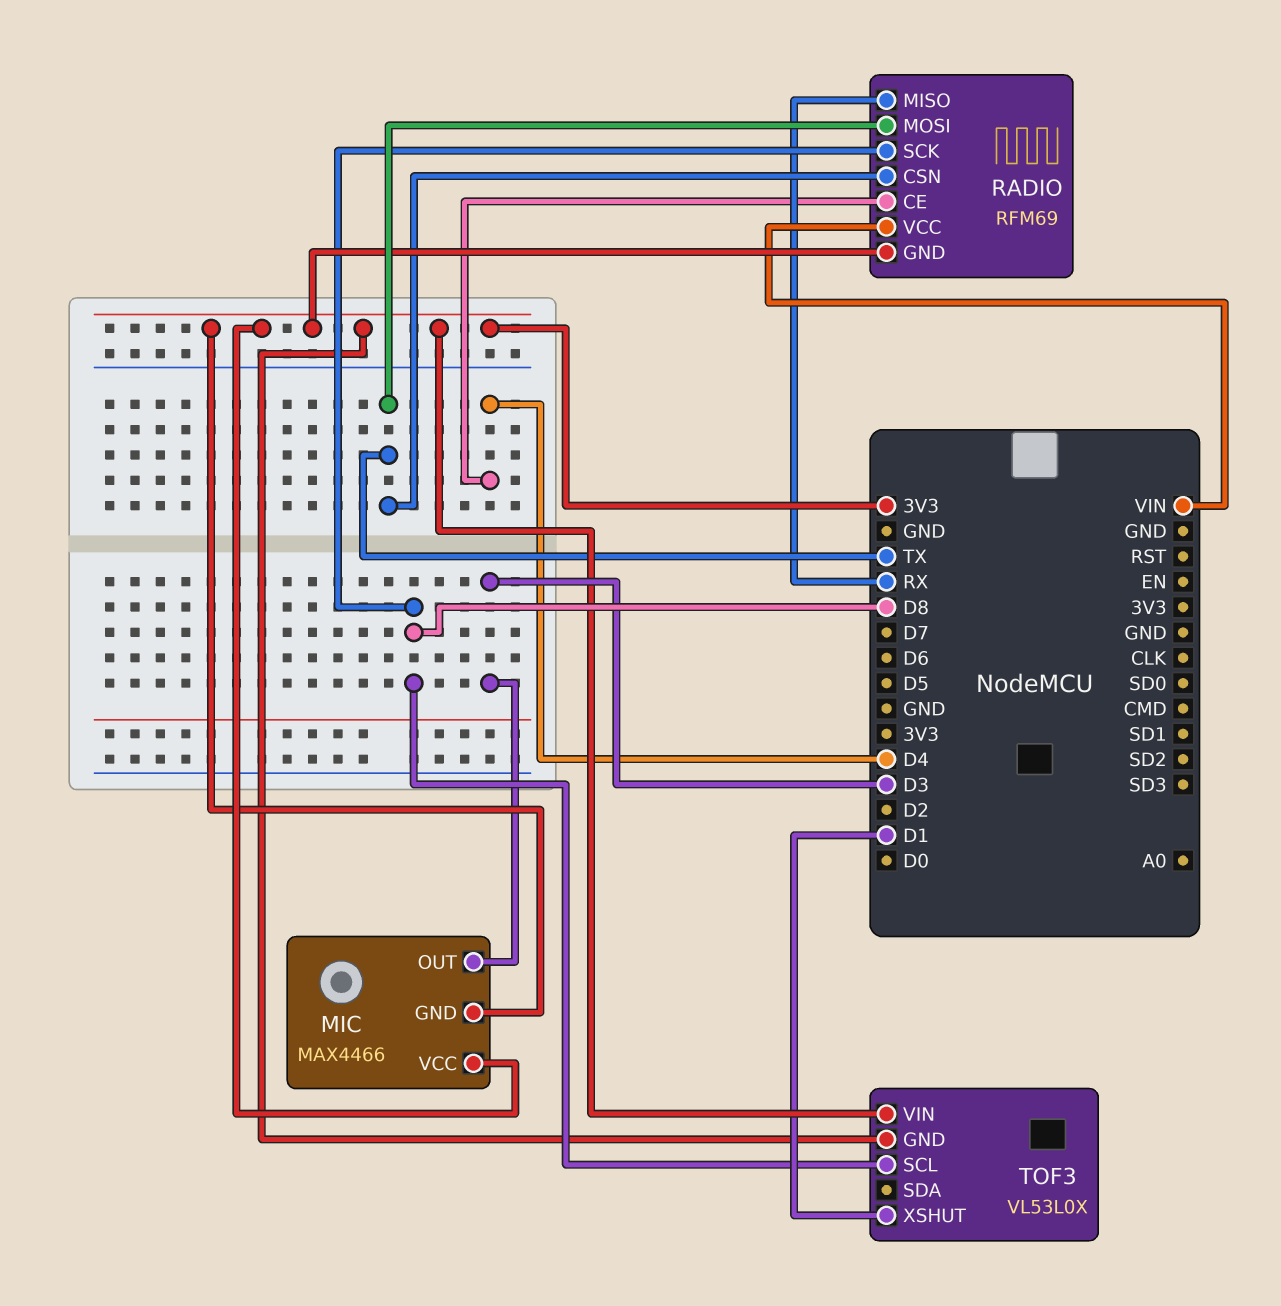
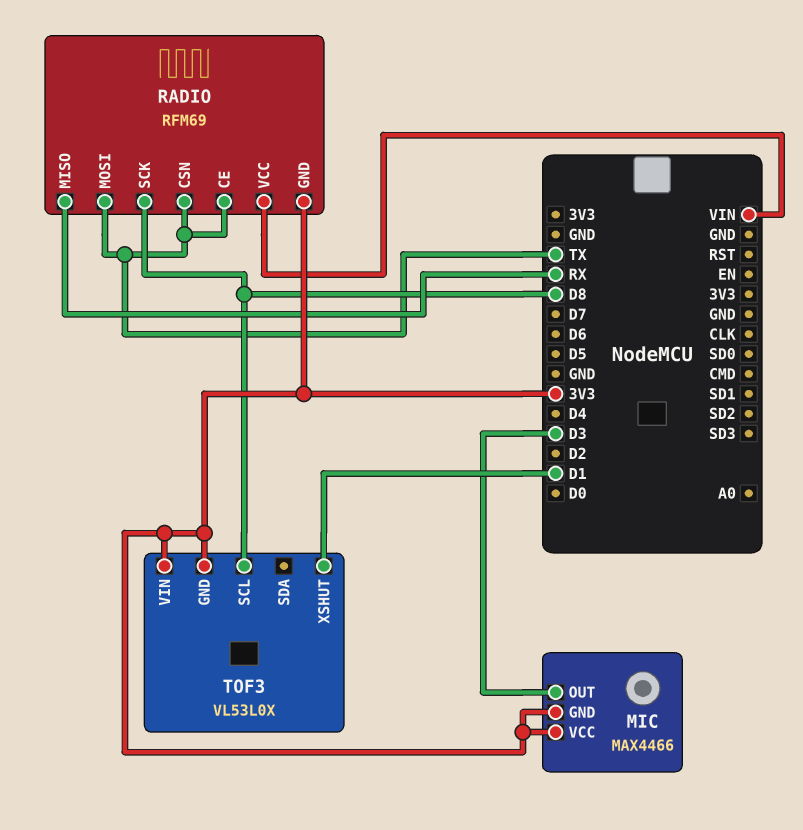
RADIO pin CE: D4 -> TX

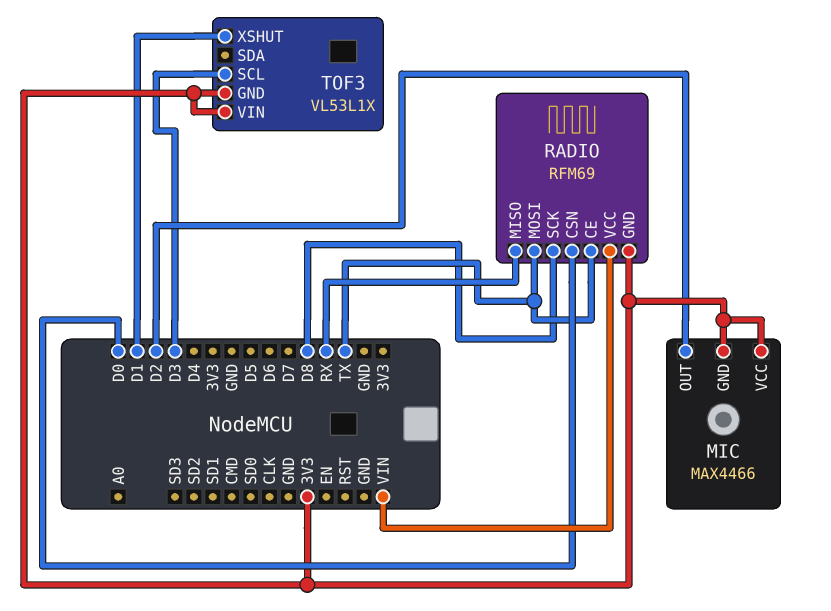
MIC pin OUT: D3 -> D2
RADIO pin CSN: TX -> D0
TOF3: VL53L0X -> VL53L1X
TOF3 pin SCL: D8 -> D3

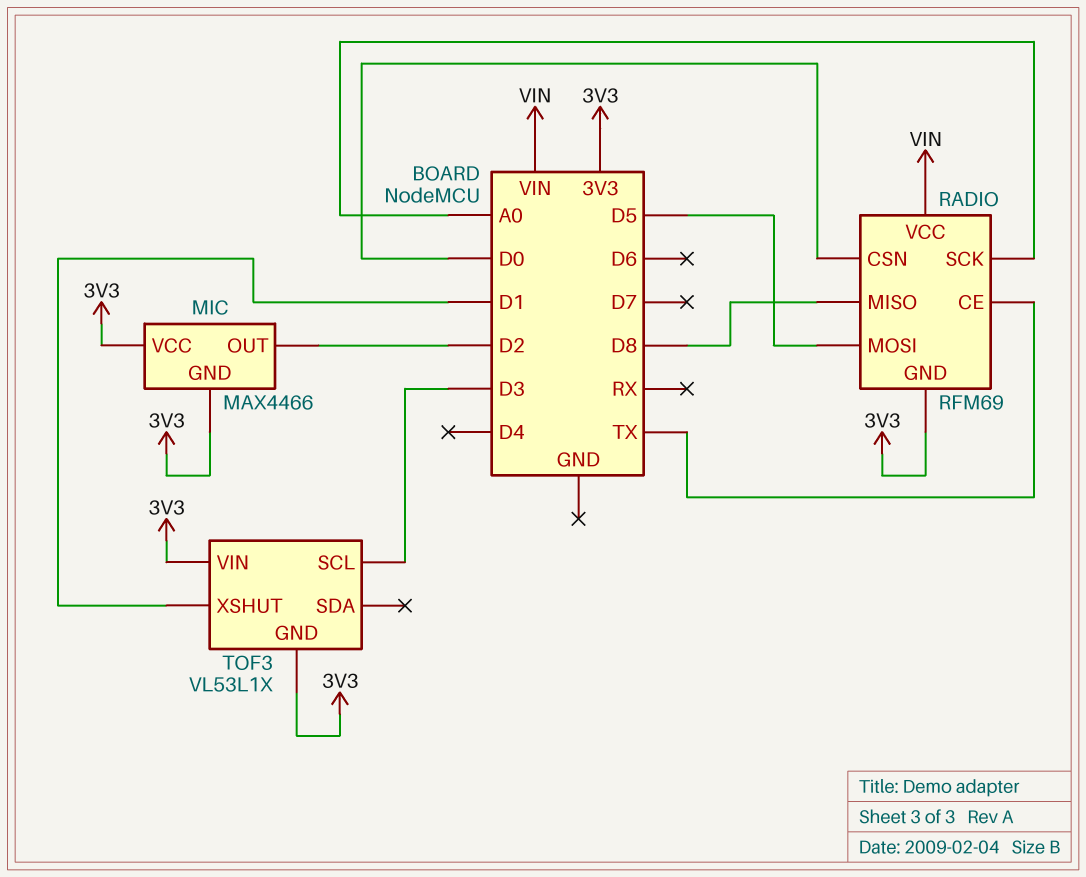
RADIO pin MISO: RX -> D8
RADIO pin MOSI: TX -> D5
RADIO pin SCK: D8 -> A0

